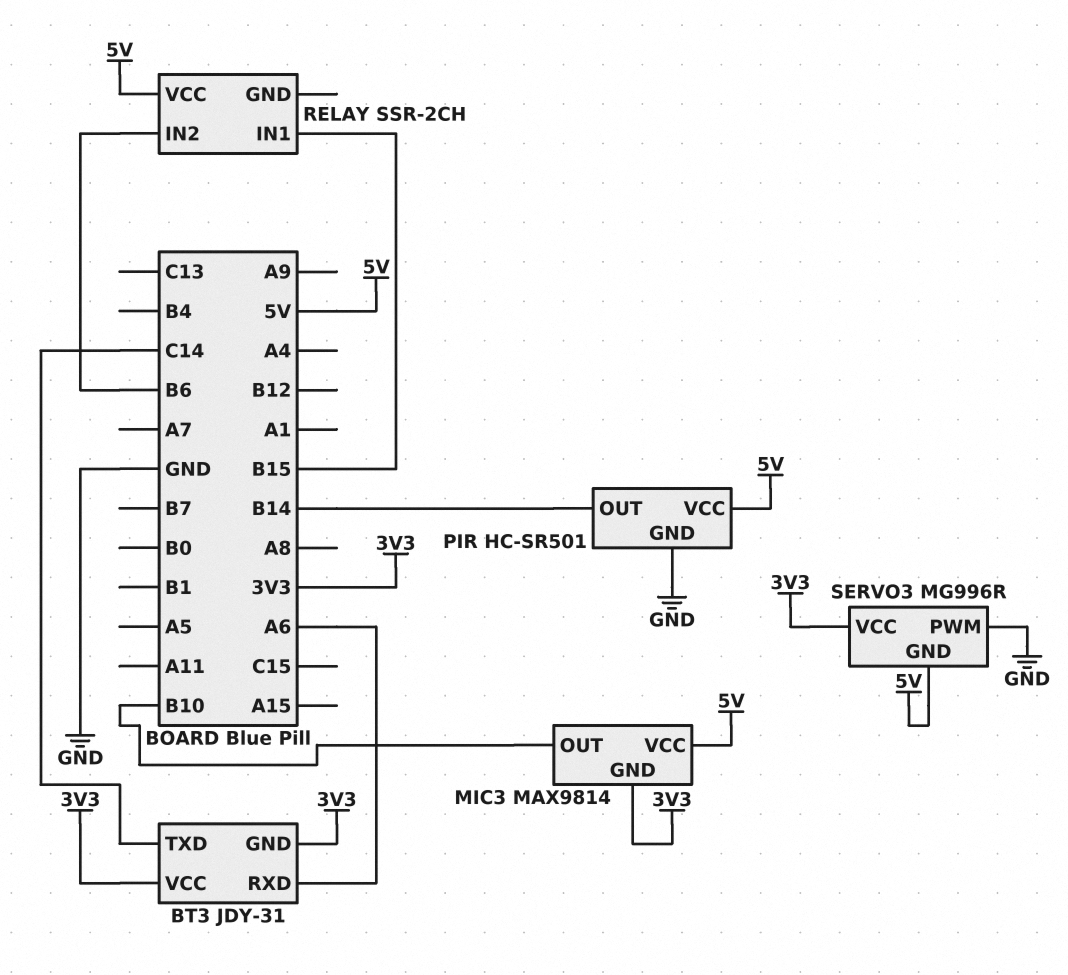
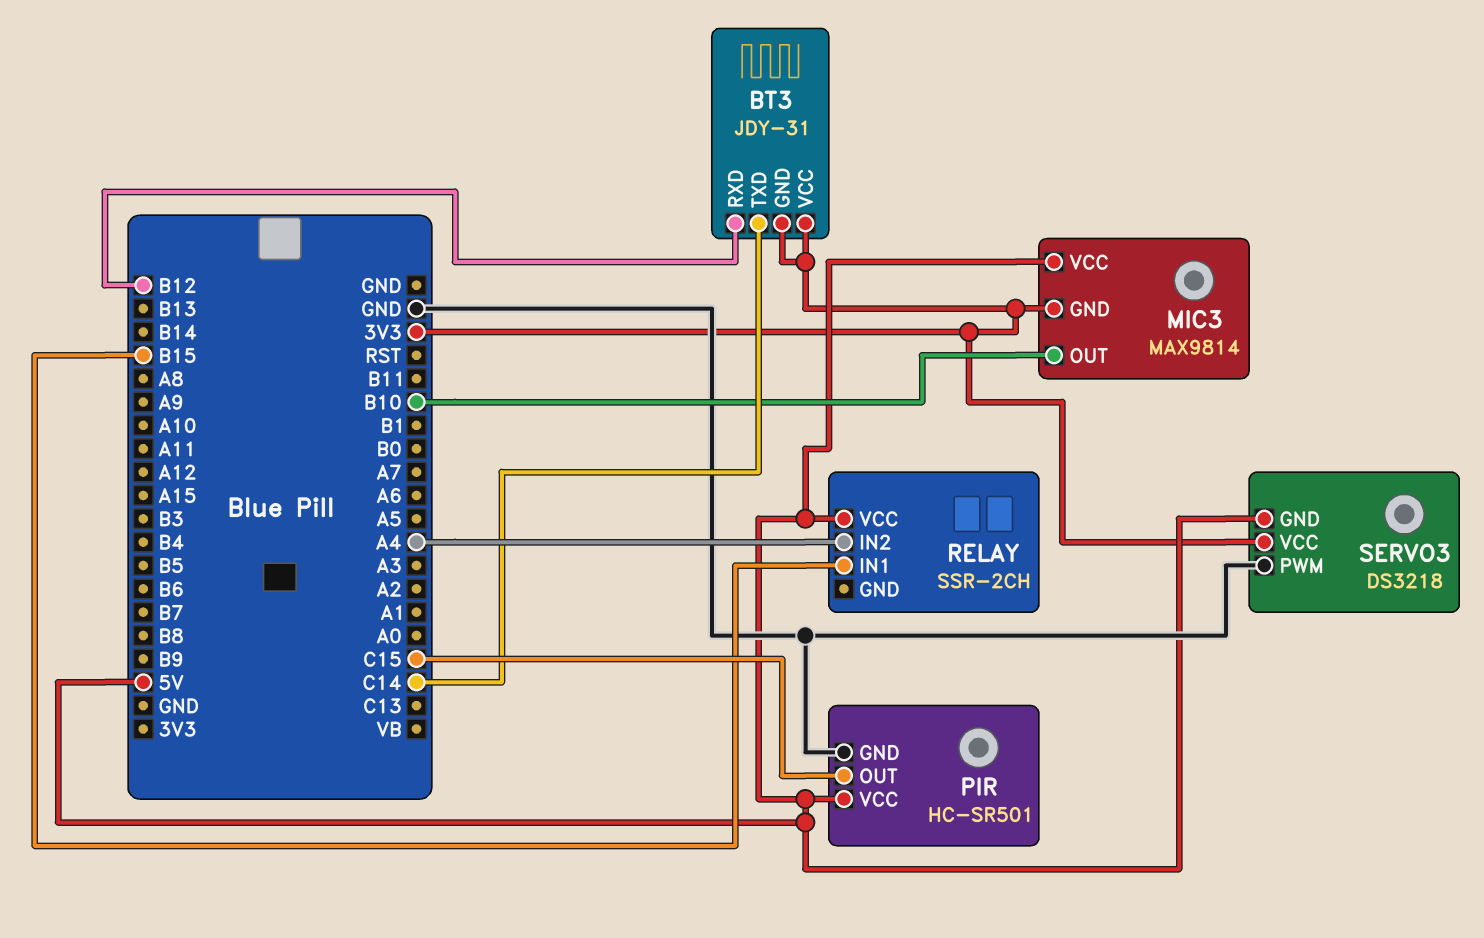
BT3 pin RXD: A6 -> B12
PIR pin OUT: B14 -> C15
RELAY pin IN2: B6 -> A4
SERVO3: MG996R -> DS3218

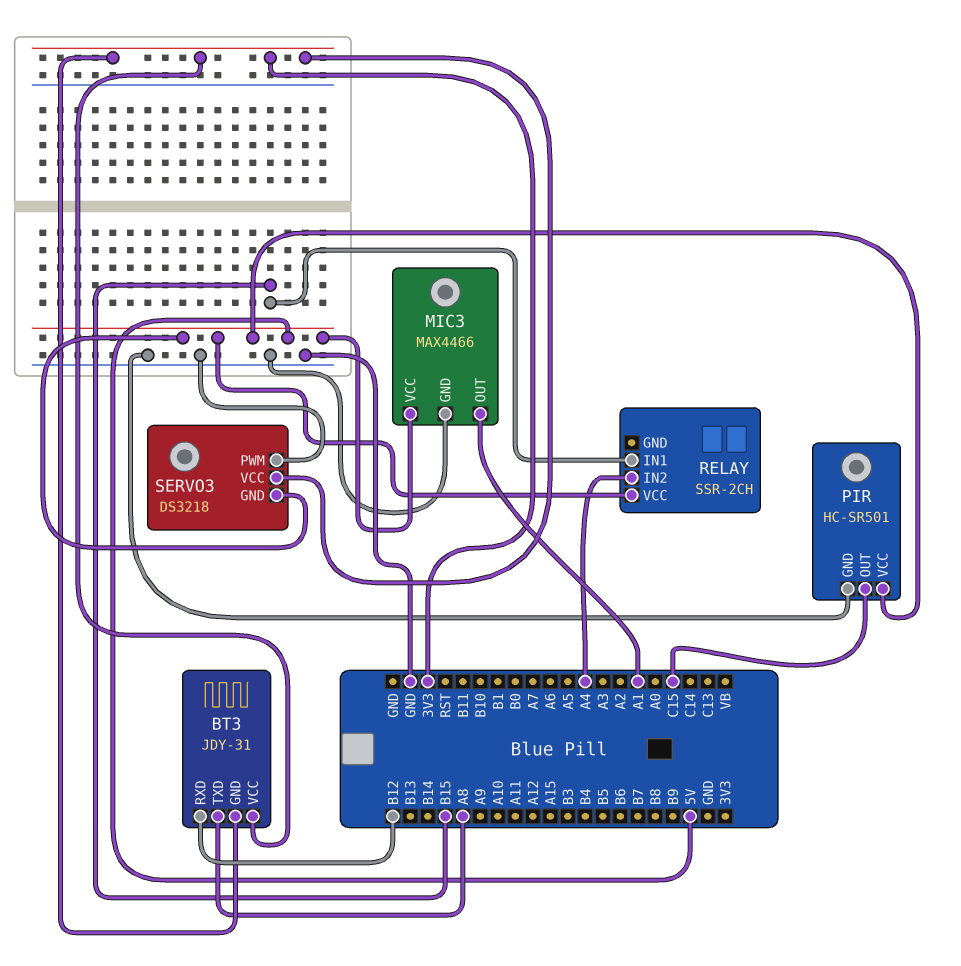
BT3 pin TXD: C14 -> A8
MIC3: MAX9814 -> MAX4466
MIC3 pin GND: 3V3 -> GND
MIC3 pin OUT: B10 -> A1

